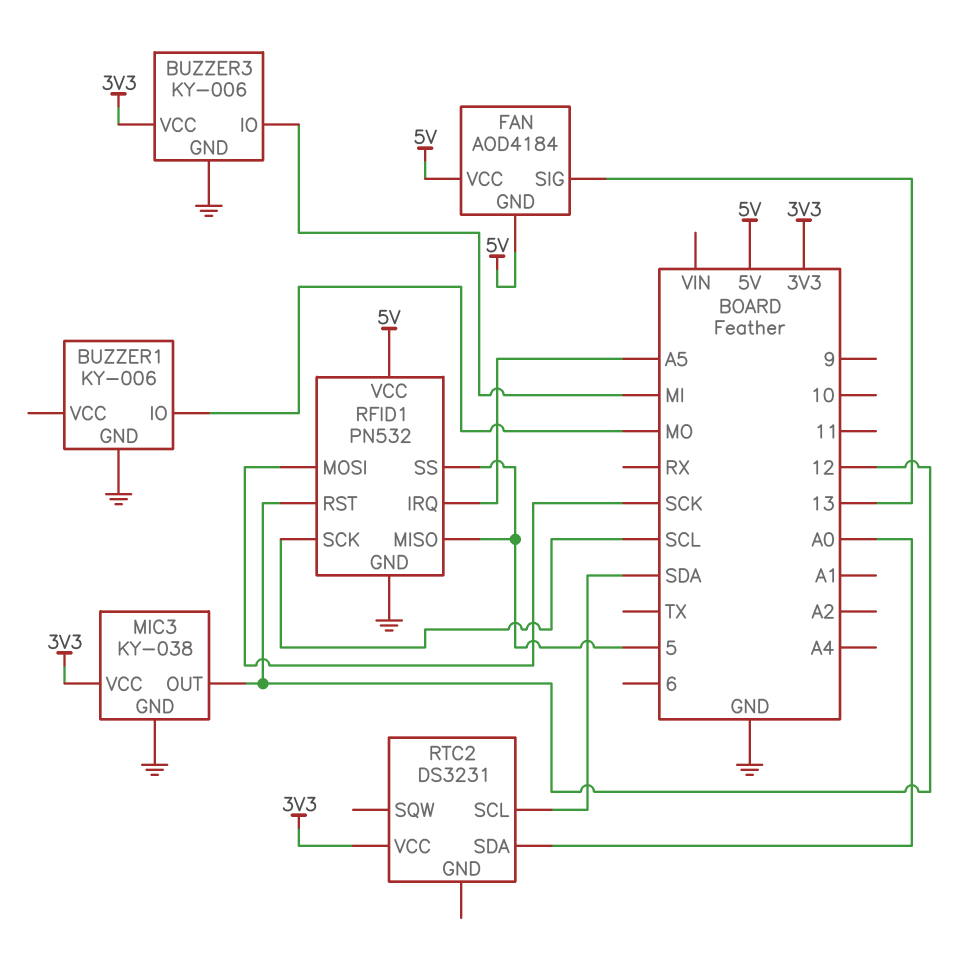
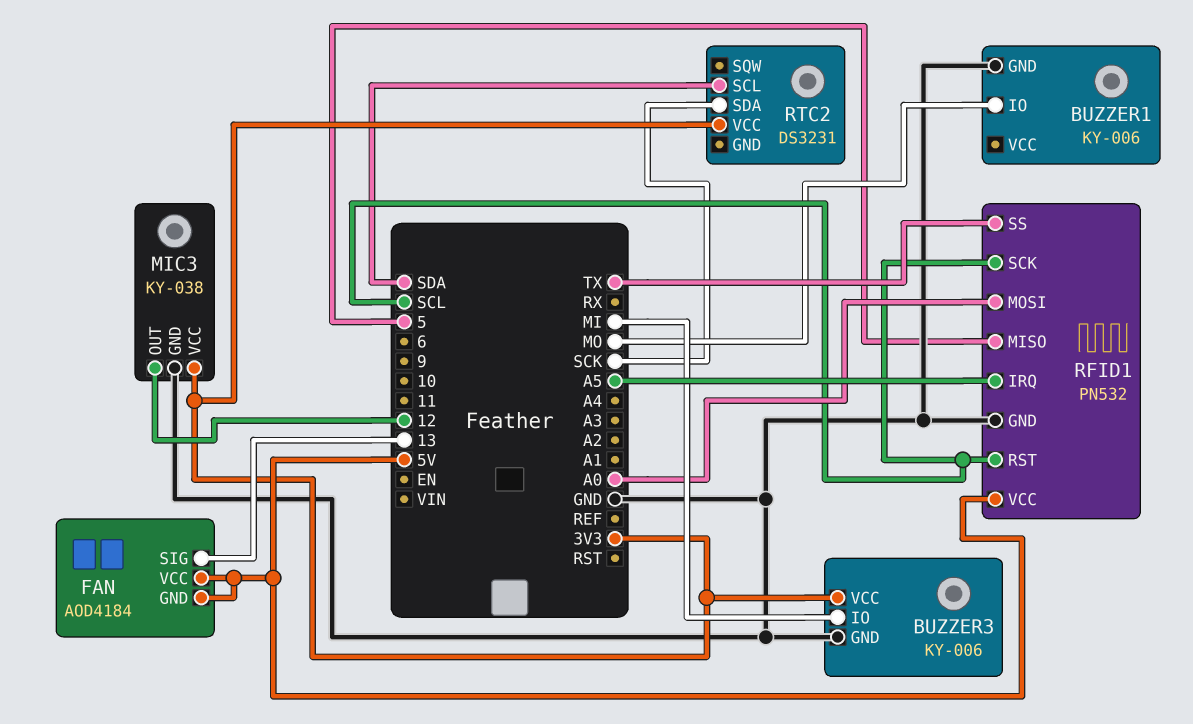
RFID1 pin MOSI: SCK -> A0
RFID1 pin RST: 12 -> SCL
RFID1 pin SS: 5 -> TX
RTC2 pin SDA: A0 -> SCK

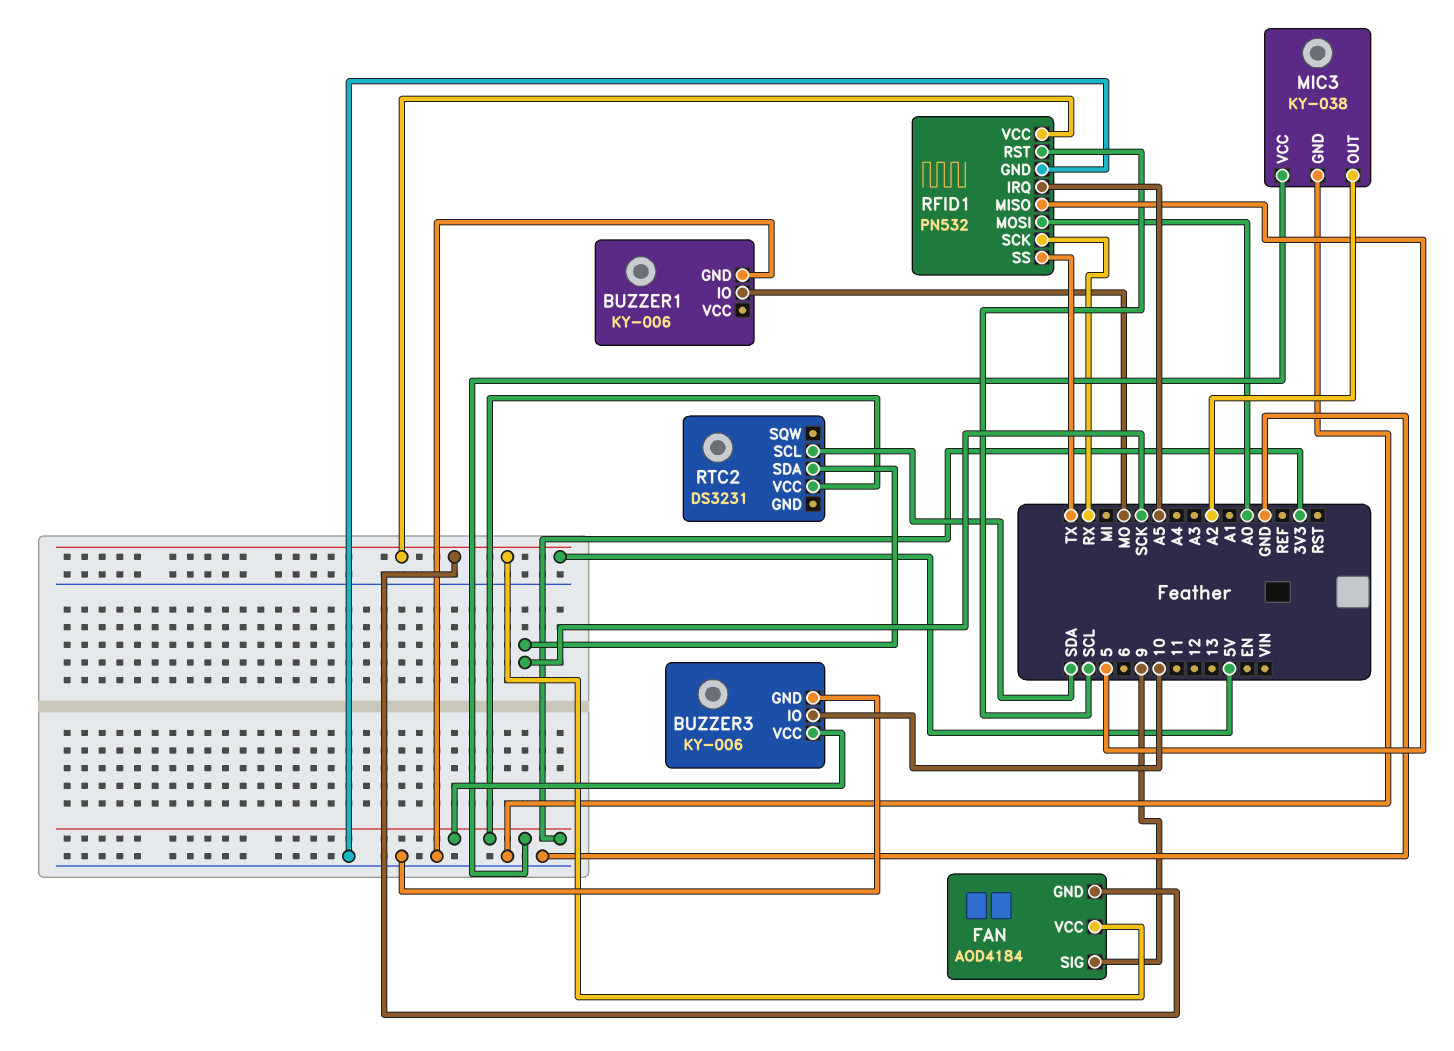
BUZZER3 pin IO: MI -> 10
FAN pin SIG: 13 -> 9
MIC3 pin OUT: 12 -> A2
RFID1 pin SCK: SCL -> RX

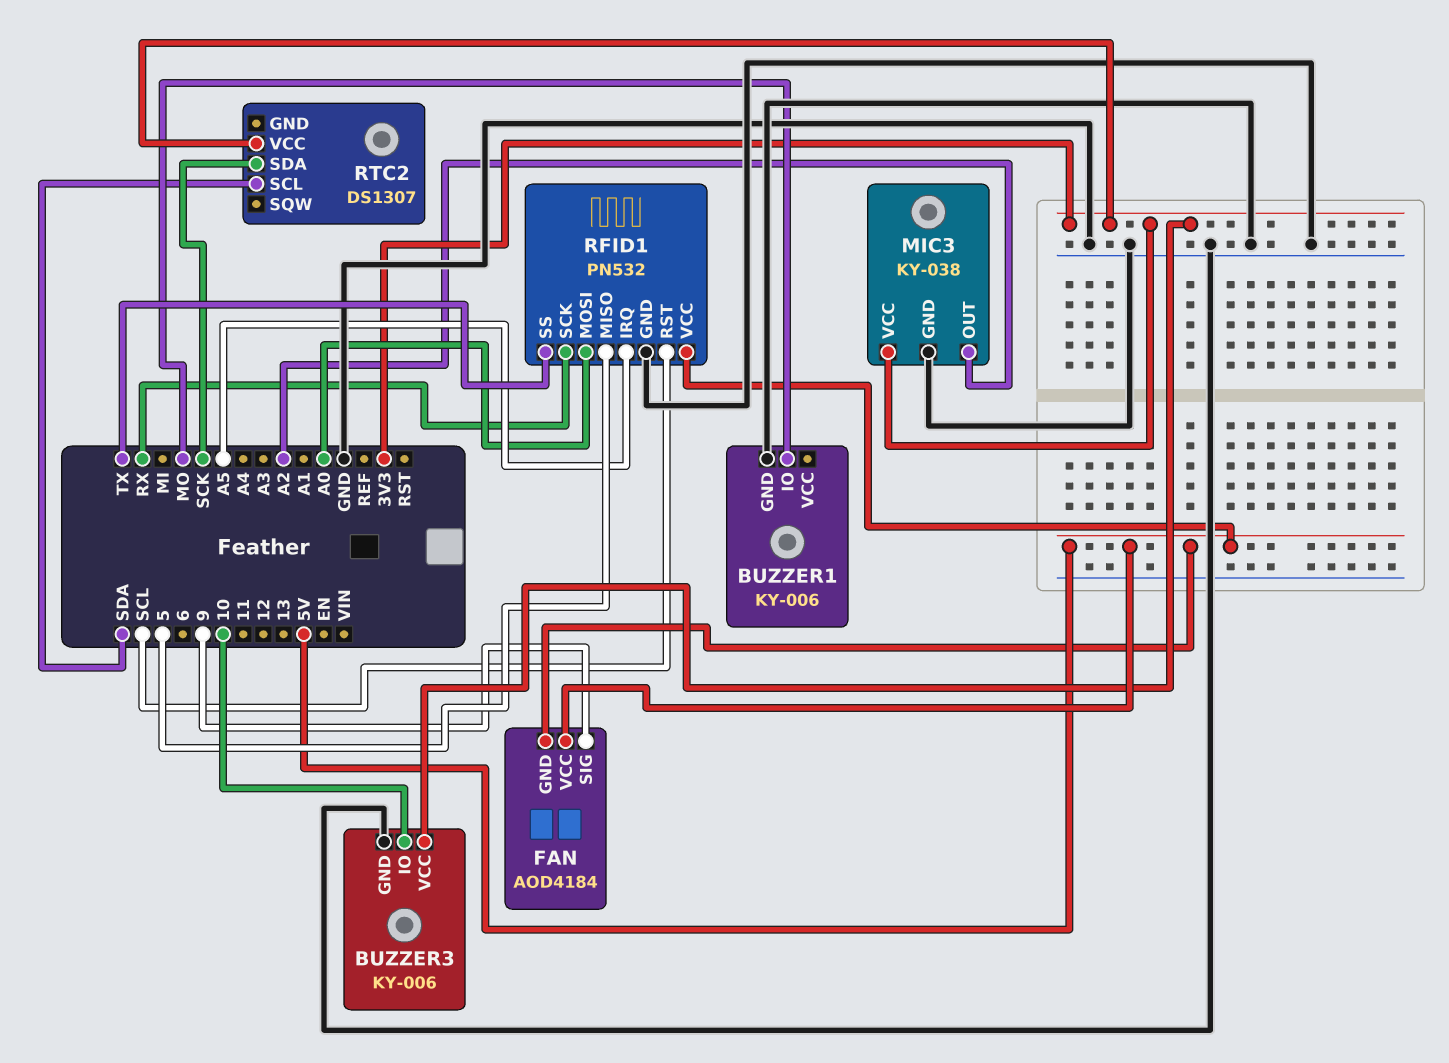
RTC2: DS3231 -> DS1307

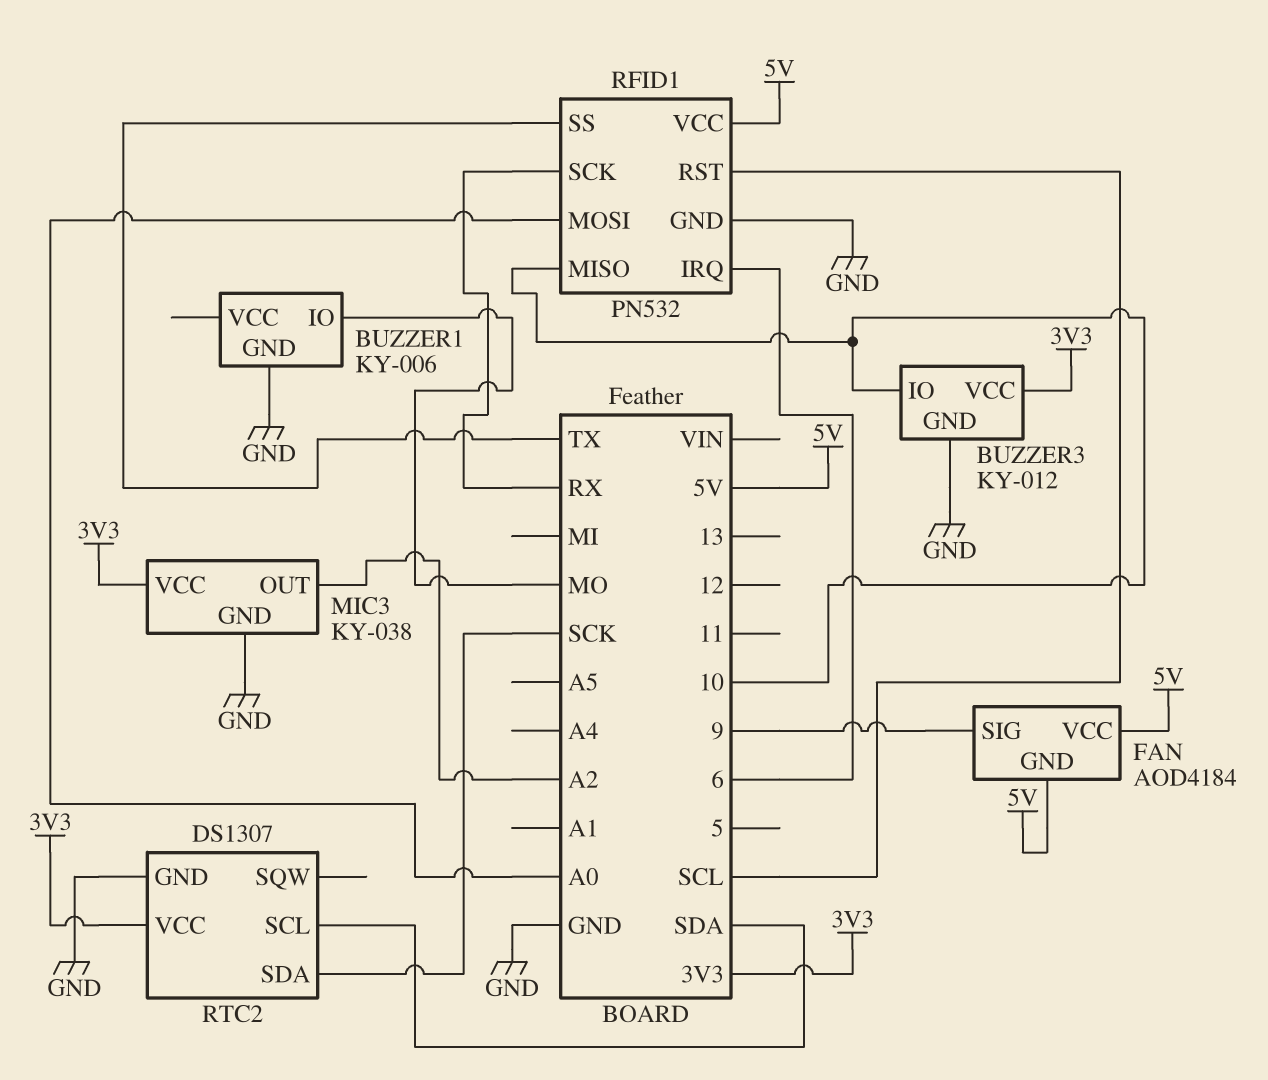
BUZZER3: KY-006 -> KY-012
RFID1 pin IRQ: A5 -> 6
RFID1 pin MISO: 5 -> 10
RTC2 pin GND: none -> GND

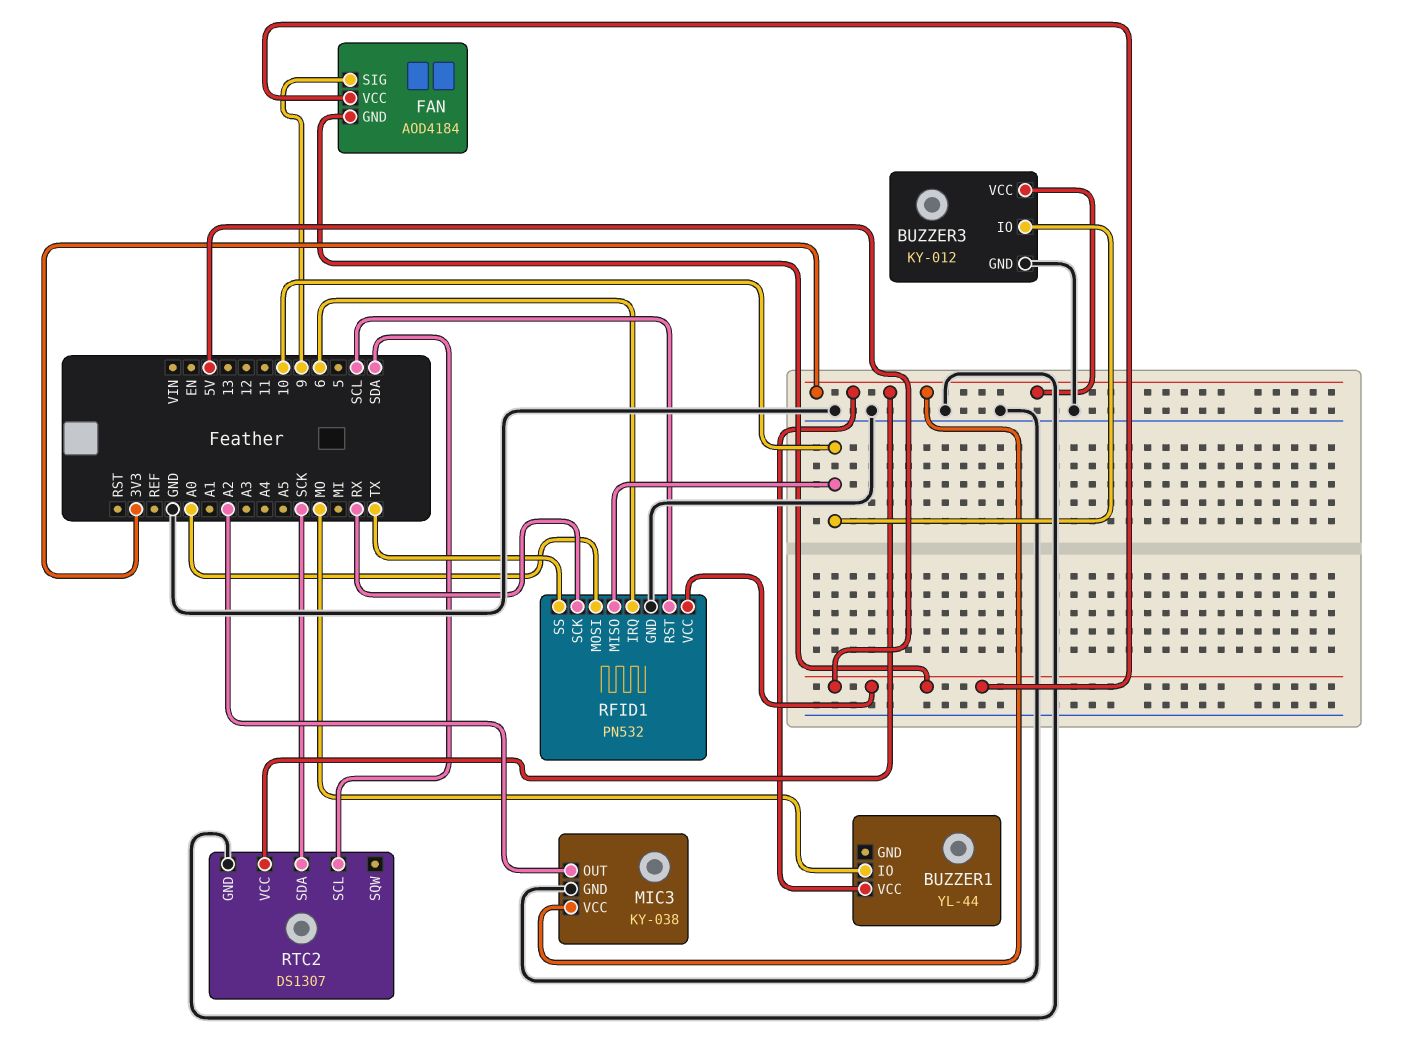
BUZZER1: KY-006 -> YL-44
BUZZER1 pin GND: GND -> none
BUZZER1 pin VCC: none -> 3V3

